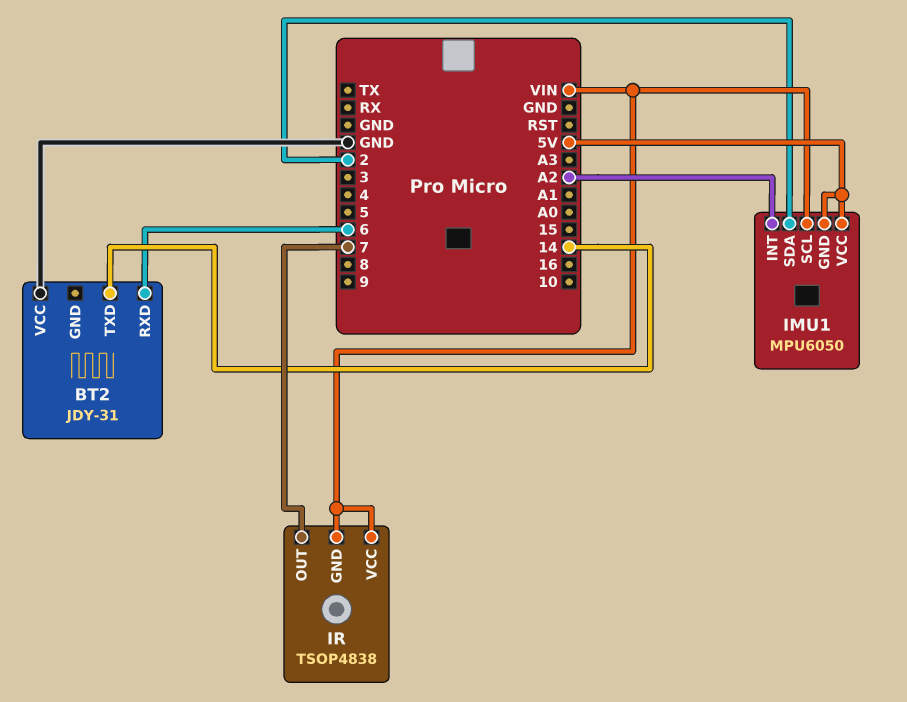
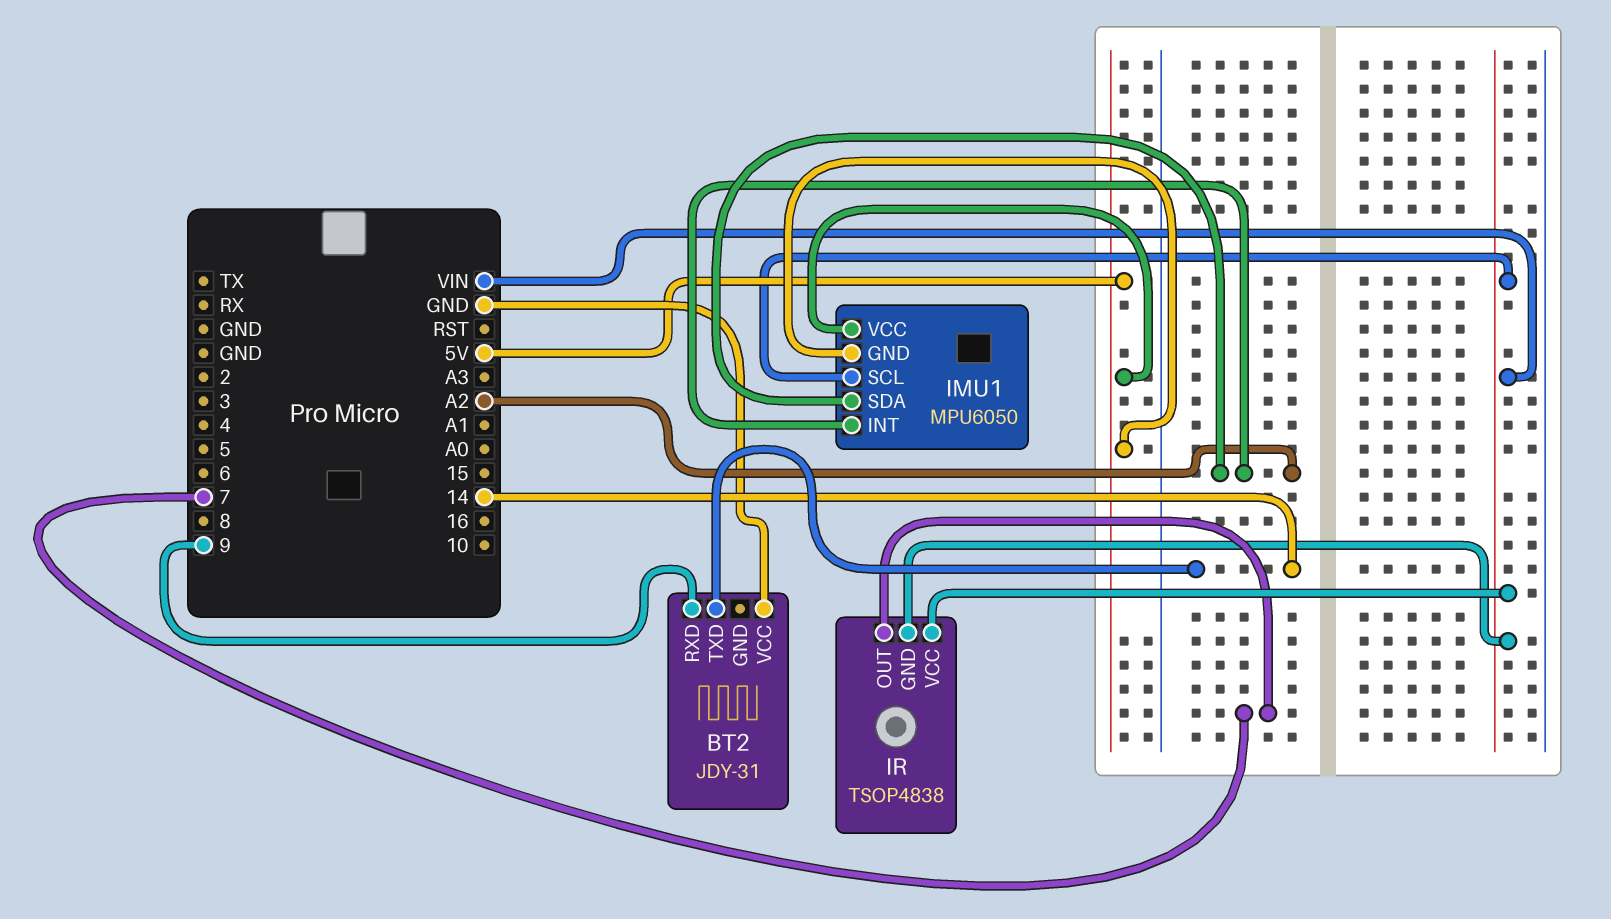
BT2 pin RXD: 6 -> 9
IMU1 pin SDA: 2 -> A2

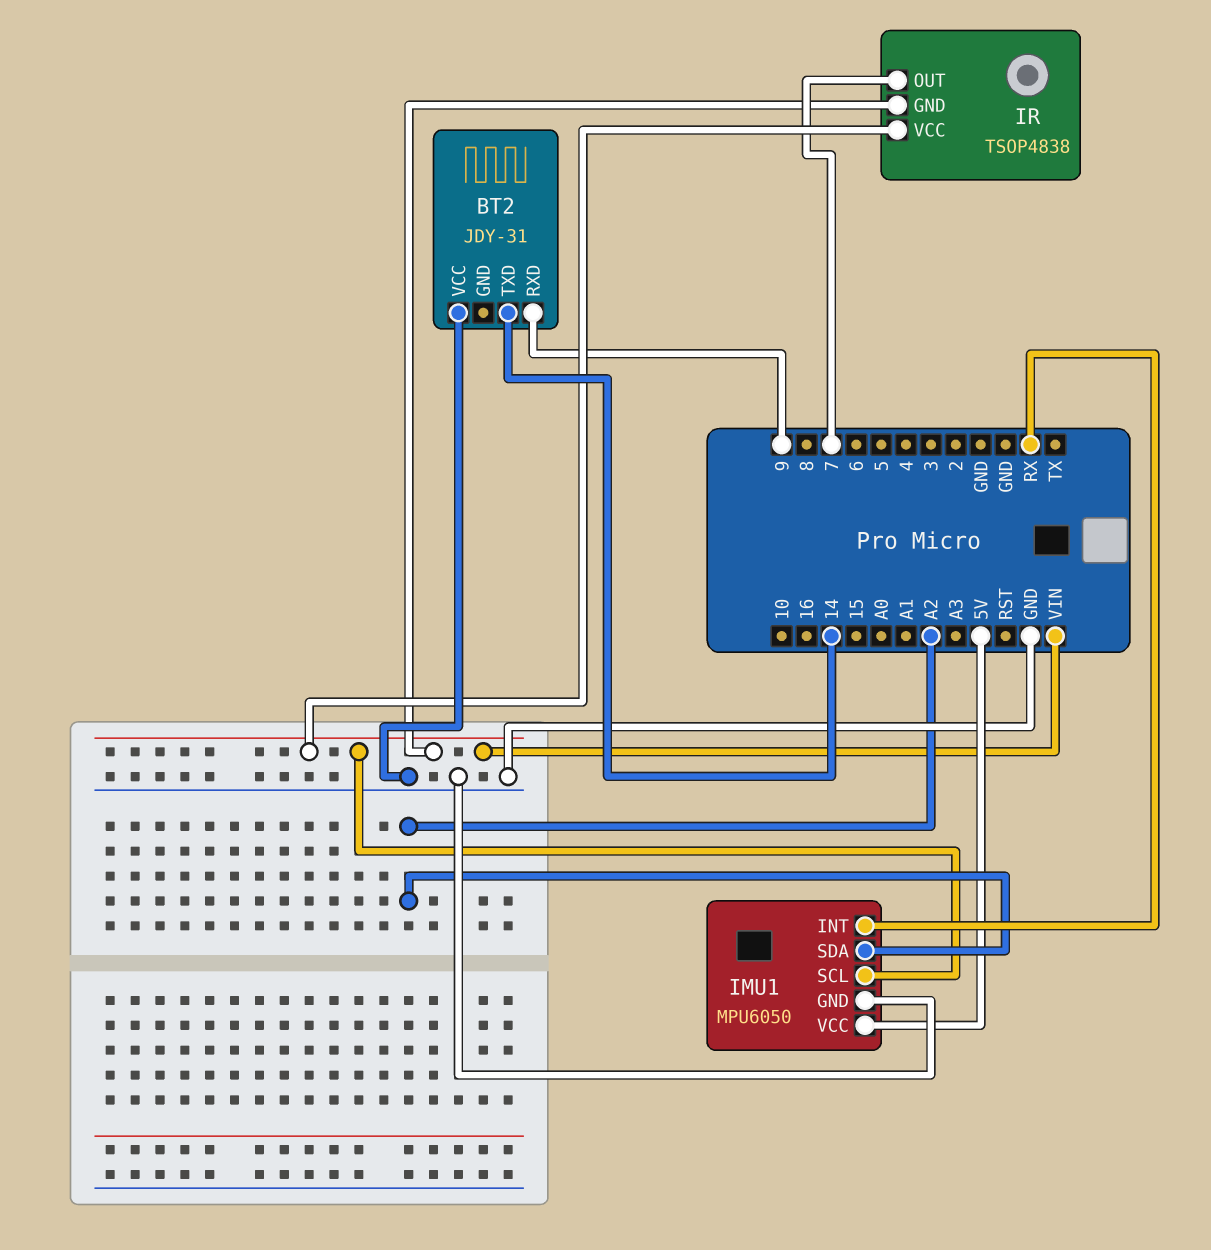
IMU1 pin GND: 5V -> GND
IMU1 pin INT: A2 -> RX

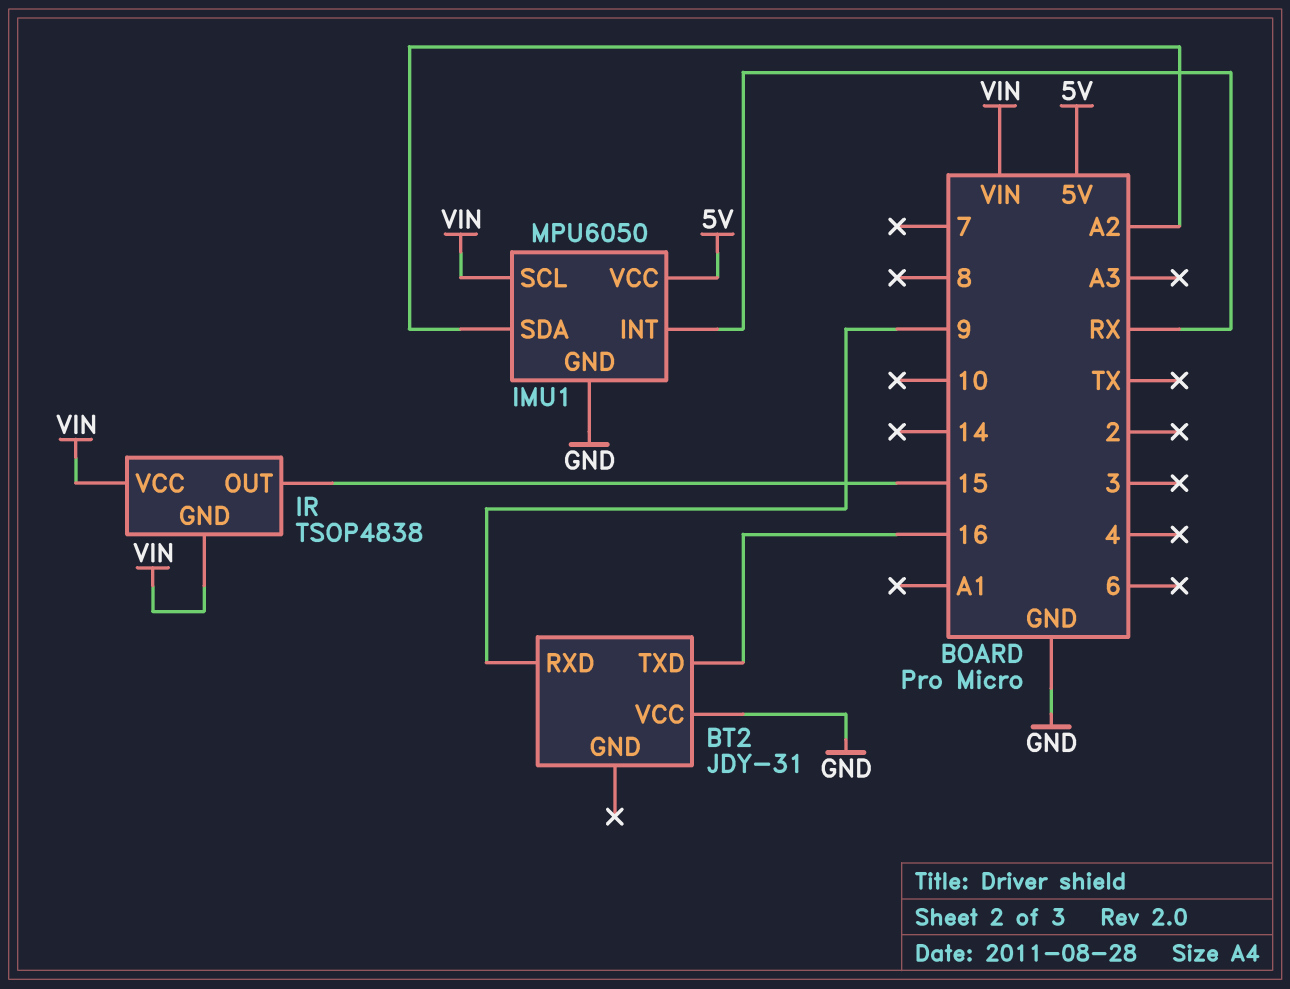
BT2 pin TXD: 14 -> 16
IR pin OUT: 7 -> 15

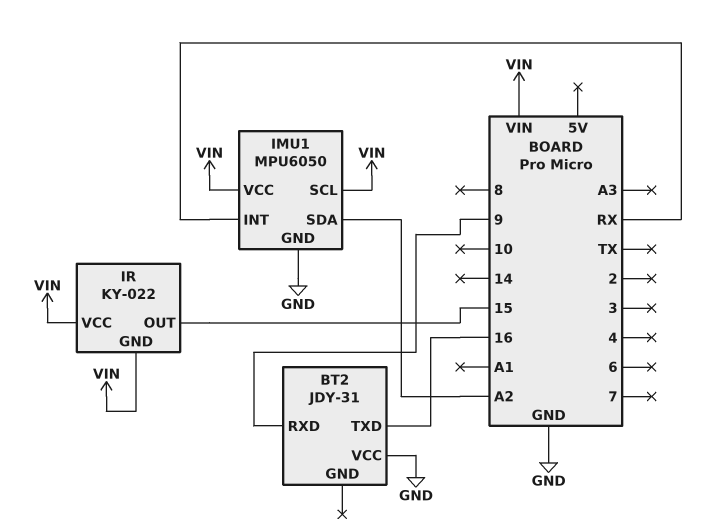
IMU1 pin VCC: 5V -> VIN
IR: TSOP4838 -> KY-022

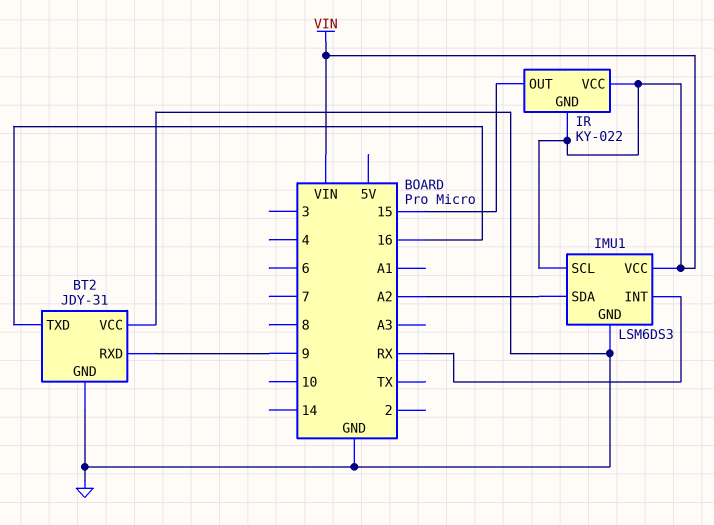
BT2 pin GND: none -> GND
IMU1: MPU6050 -> LSM6DS3

